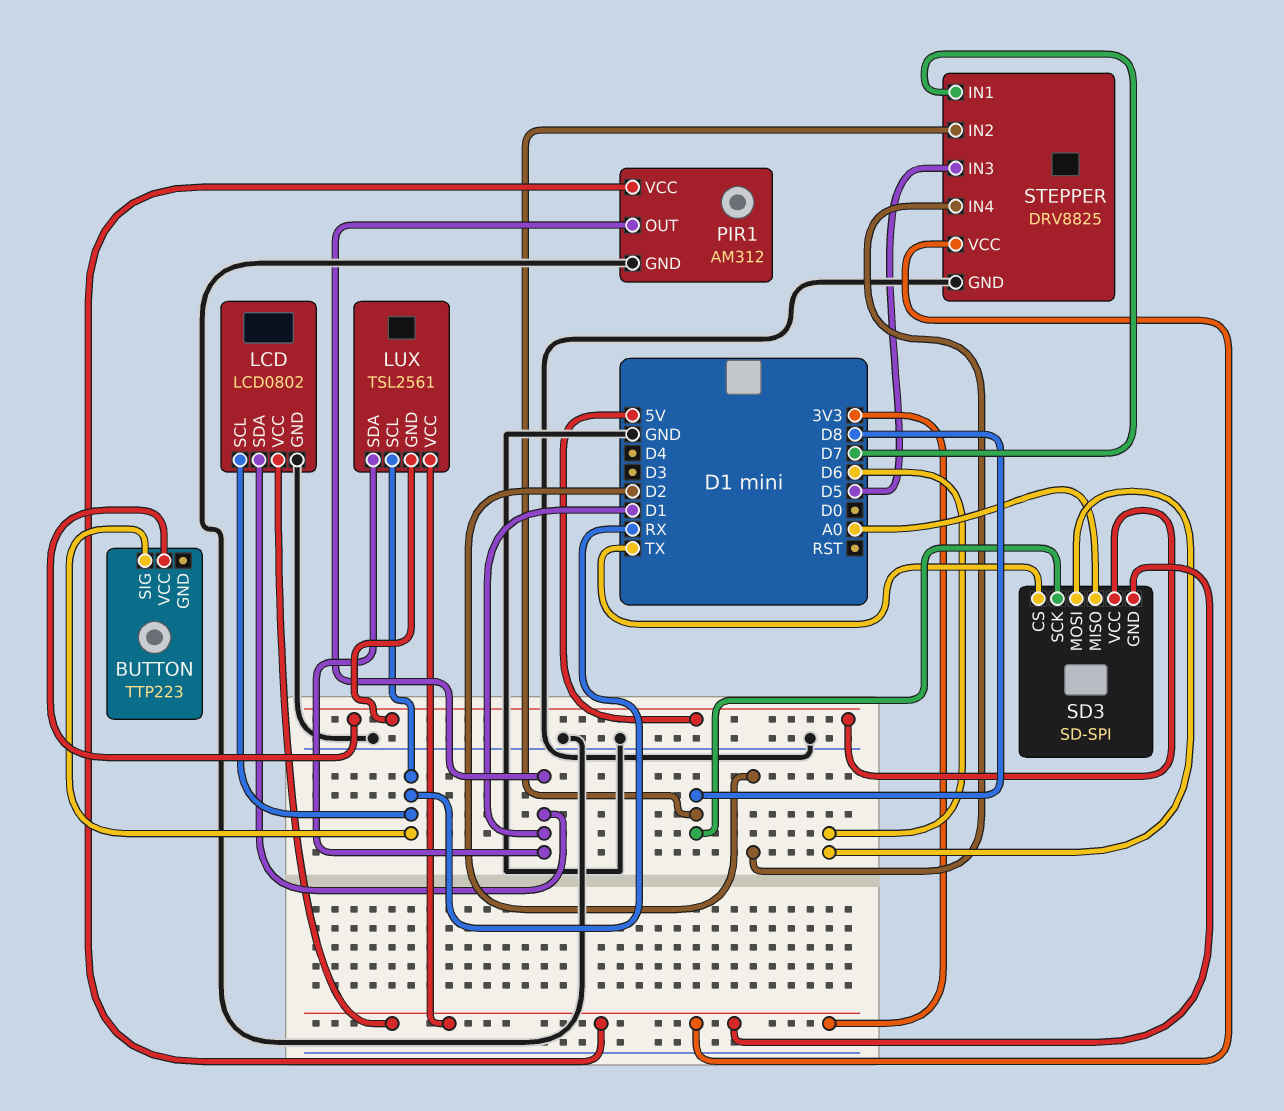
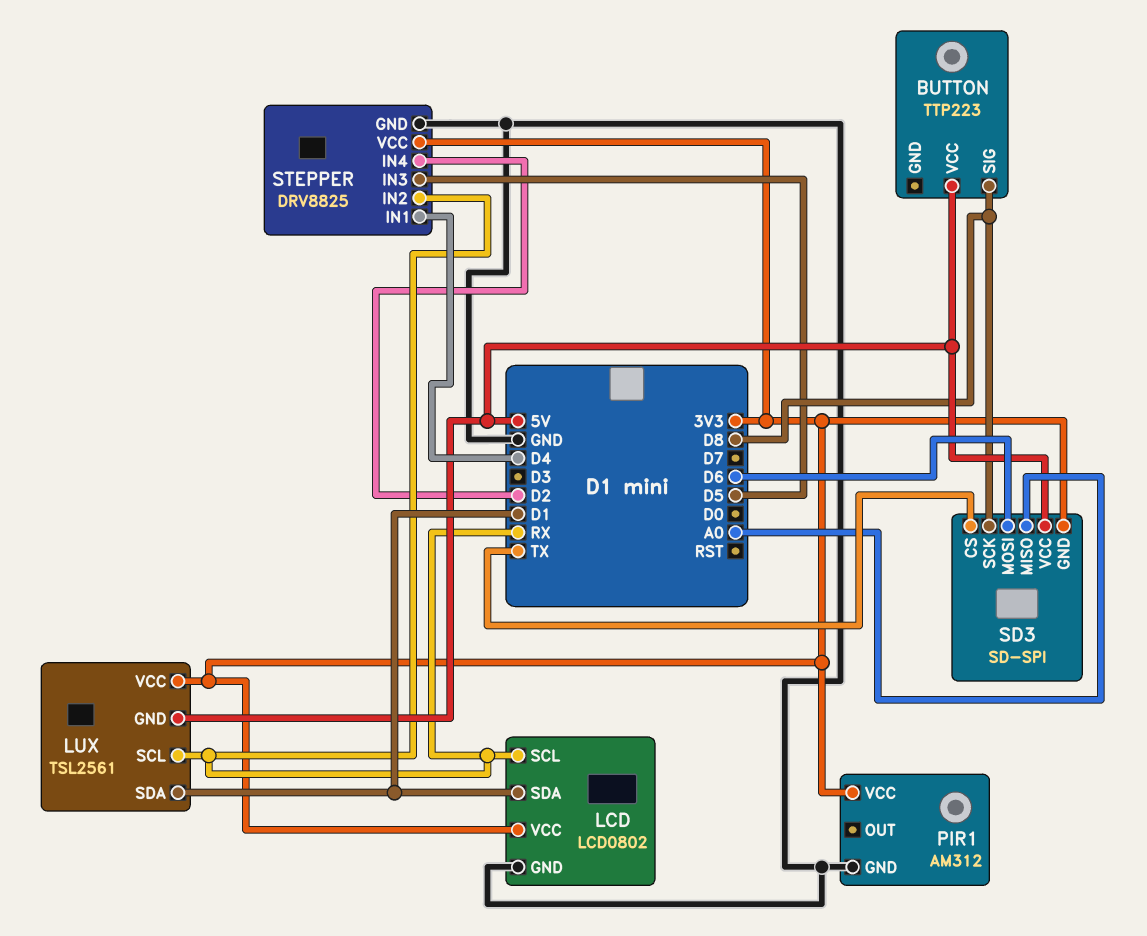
BUTTON pin SIG: RX -> D8
PIR1 pin OUT: D1 -> none
STEPPER pin IN1: D7 -> D4
STEPPER pin IN2: D8 -> RX

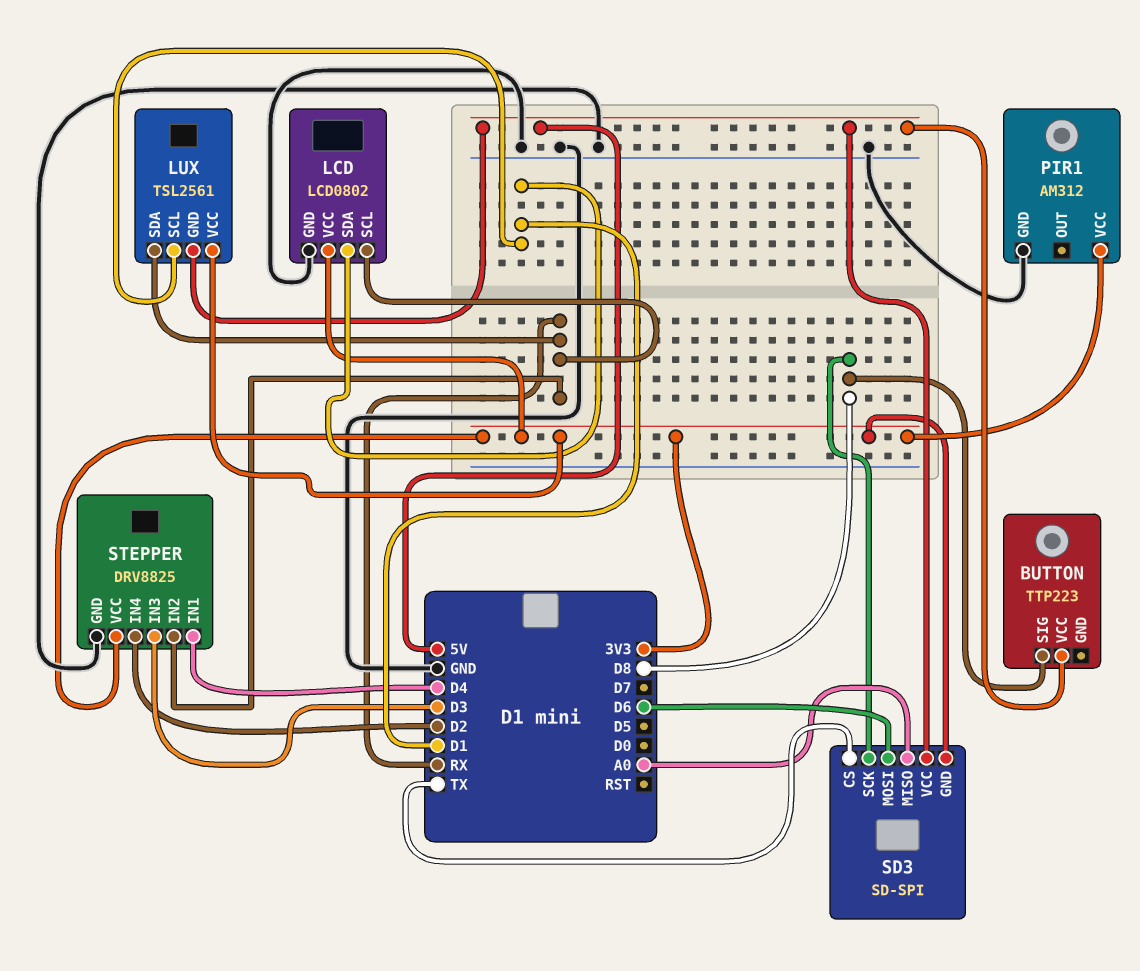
LUX pin SCL: RX -> D1
LUX pin SDA: D1 -> RX
STEPPER pin IN3: D5 -> D3

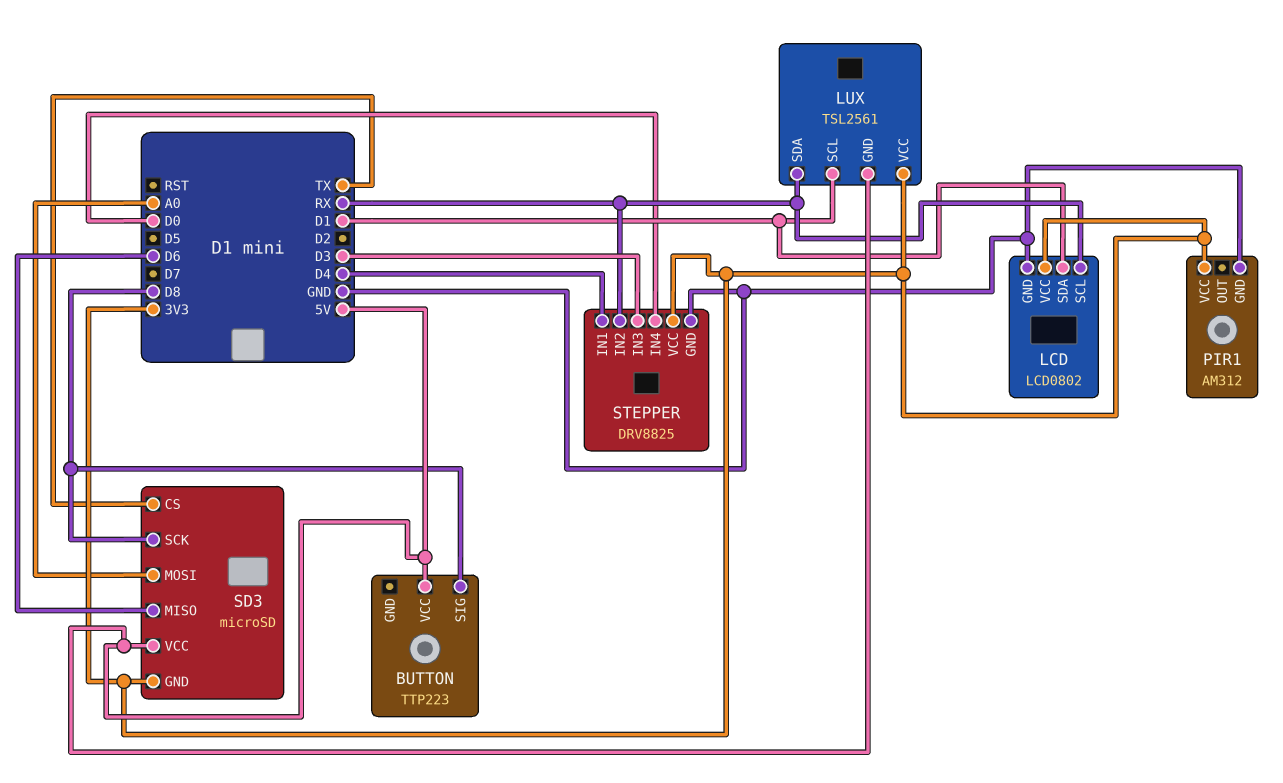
SD3: SD-SPI -> microSD
SD3 pin MISO: A0 -> D6
SD3 pin MOSI: D6 -> A0
STEPPER pin IN4: D2 -> D0

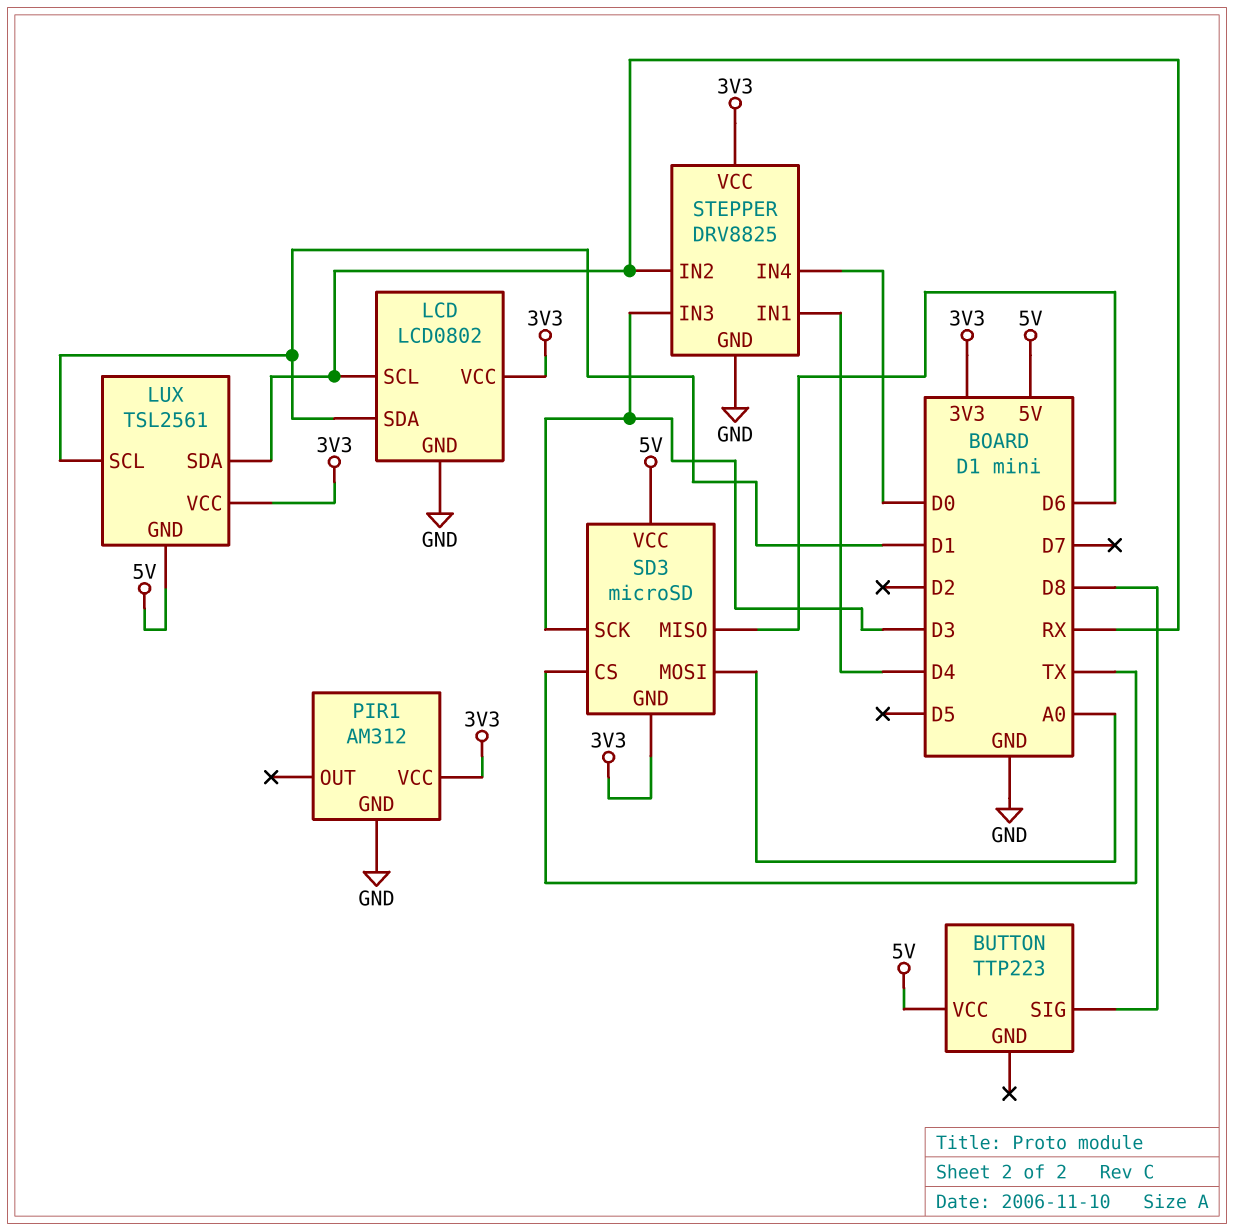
SD3 pin SCK: D8 -> D3

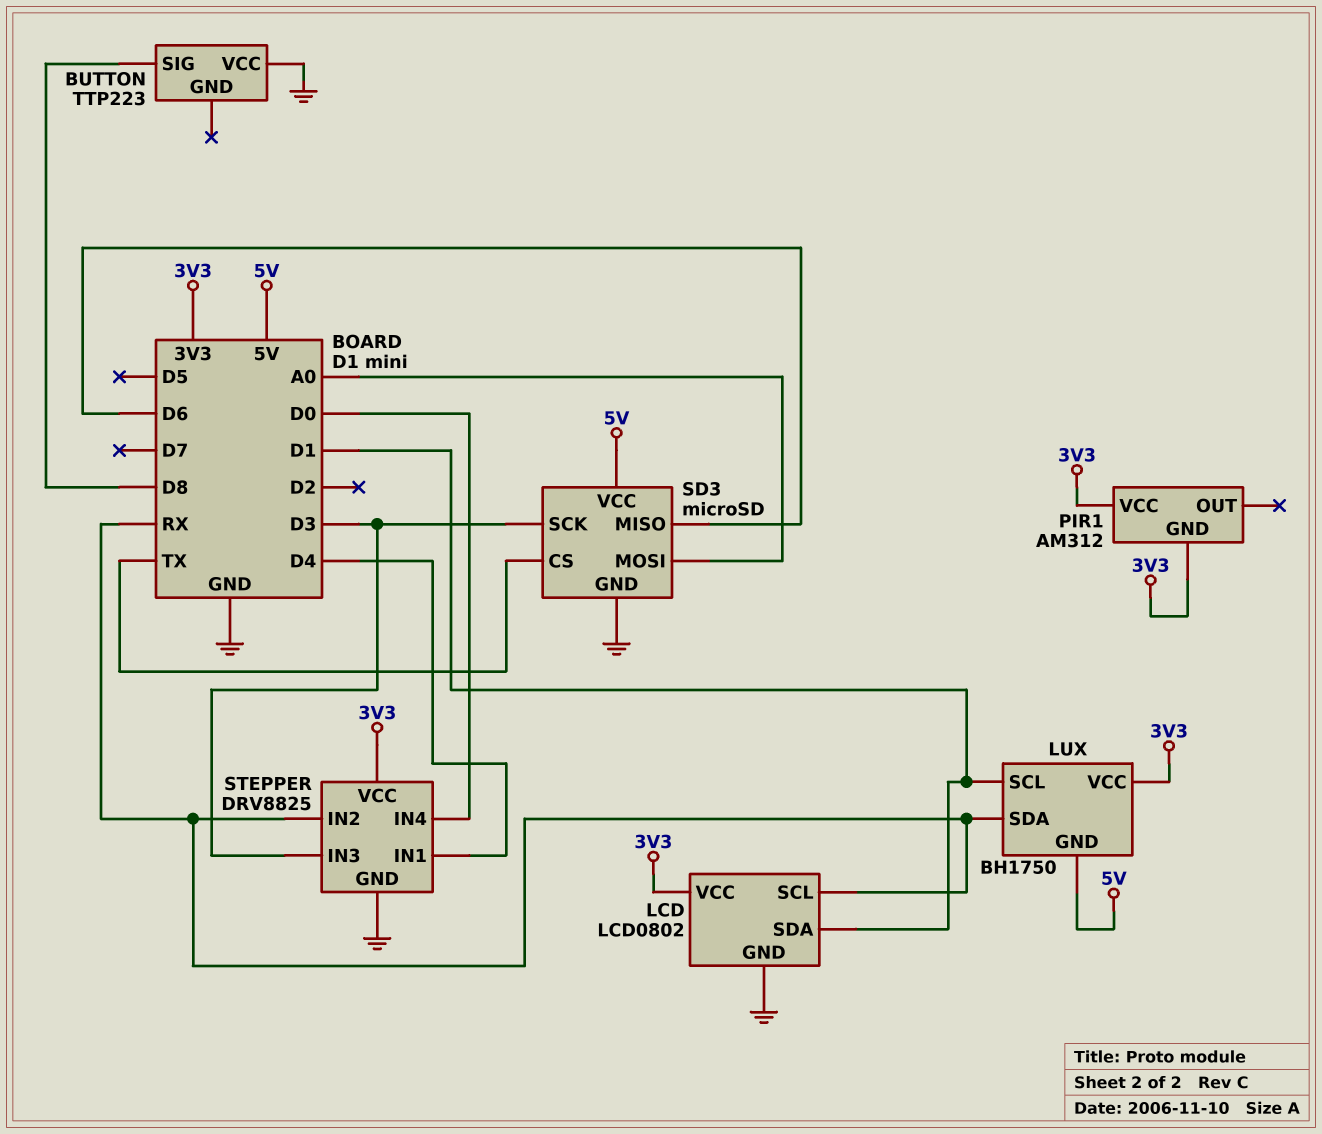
BUTTON pin VCC: 5V -> GND
LUX: TSL2561 -> BH1750
PIR1 pin GND: GND -> 3V3
SD3 pin GND: 3V3 -> GND

